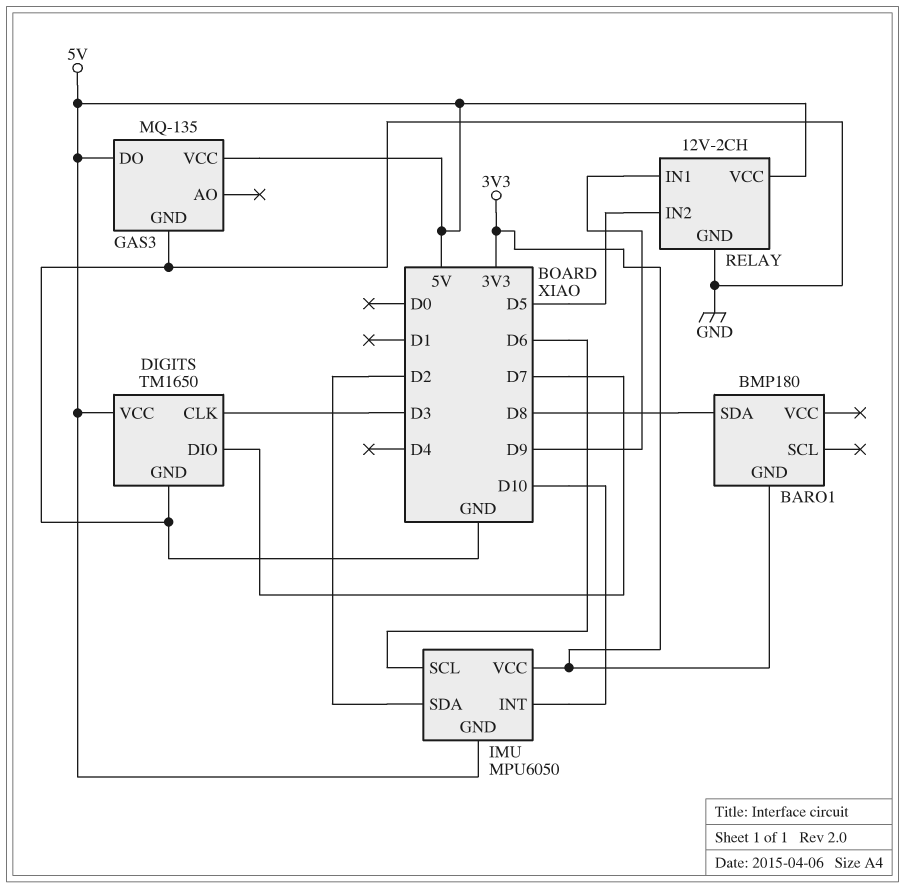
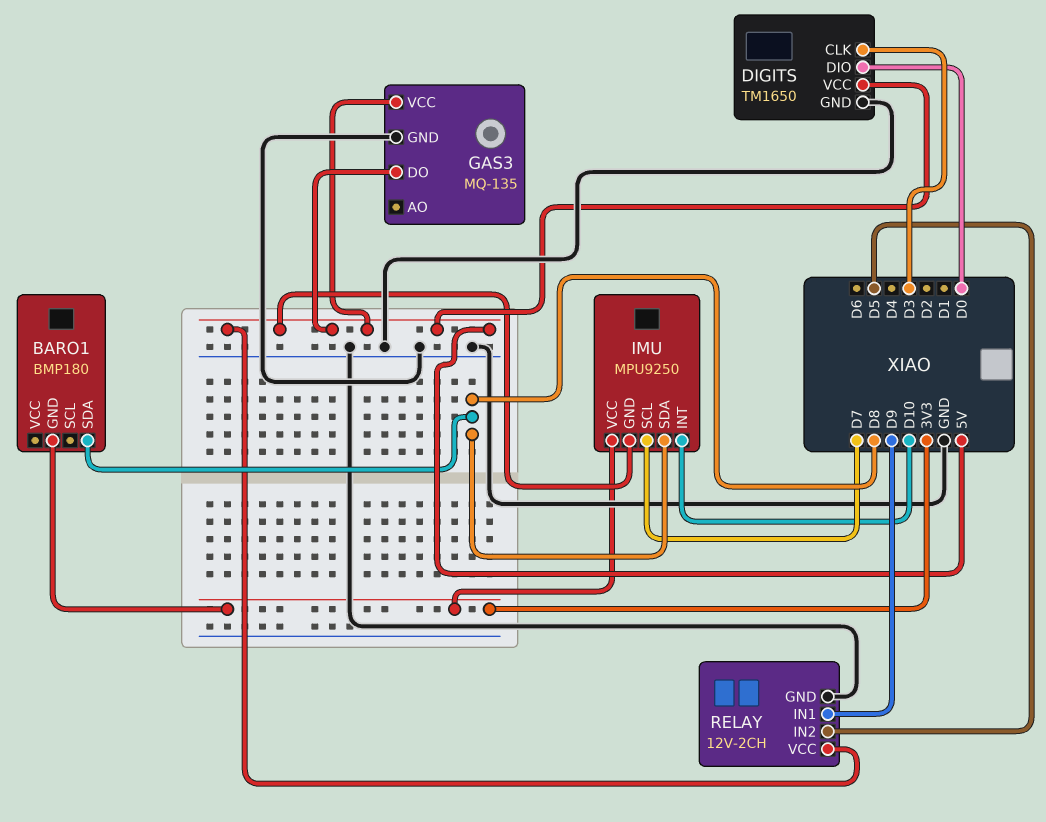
DIGITS pin DIO: D7 -> D0
IMU: MPU6050 -> MPU9250
IMU pin SCL: D6 -> D7
IMU pin SDA: D2 -> D8

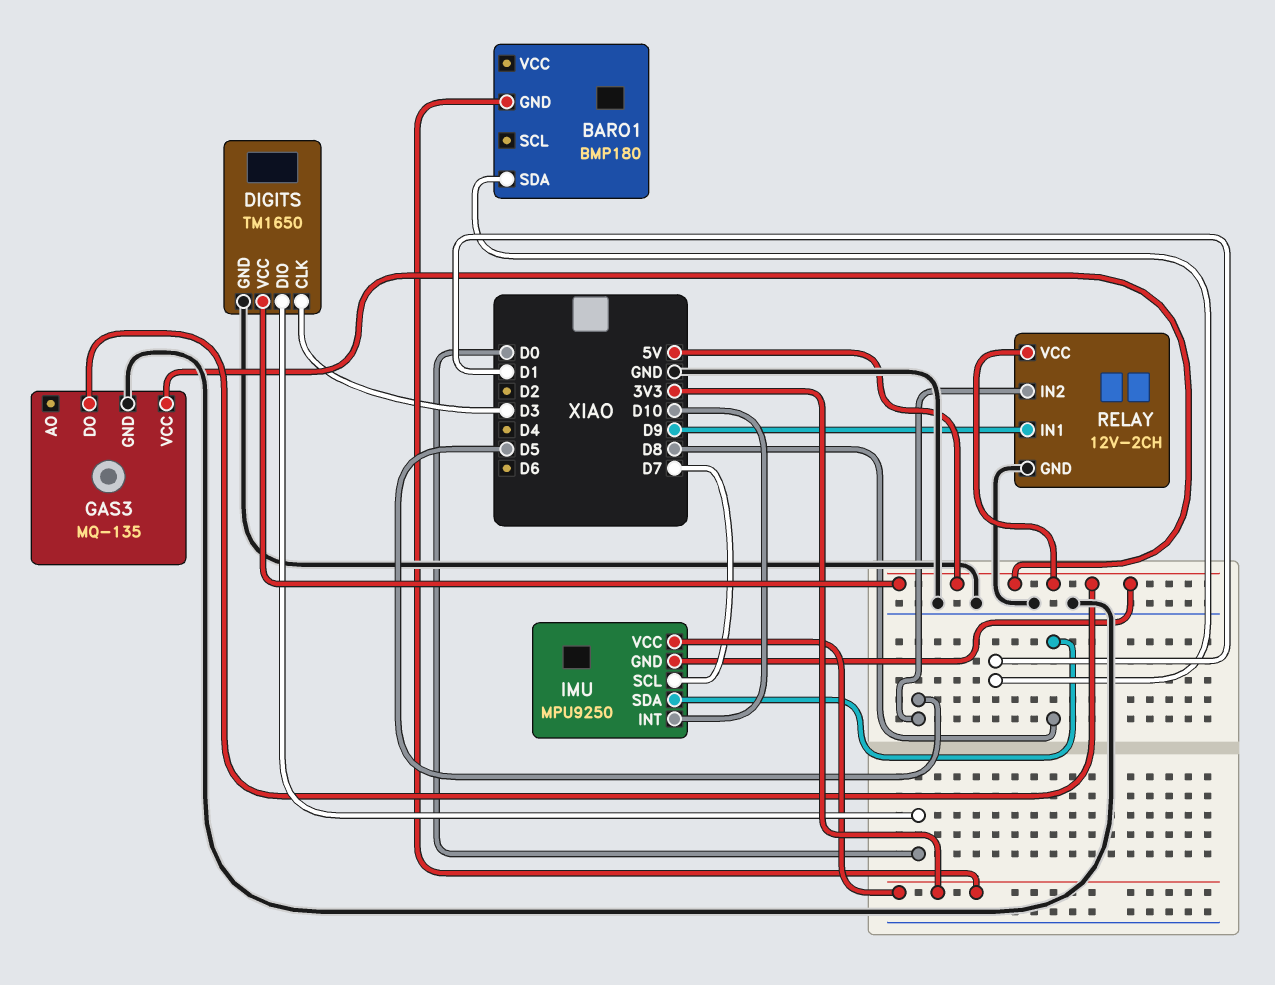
BARO1 pin SDA: D8 -> D1

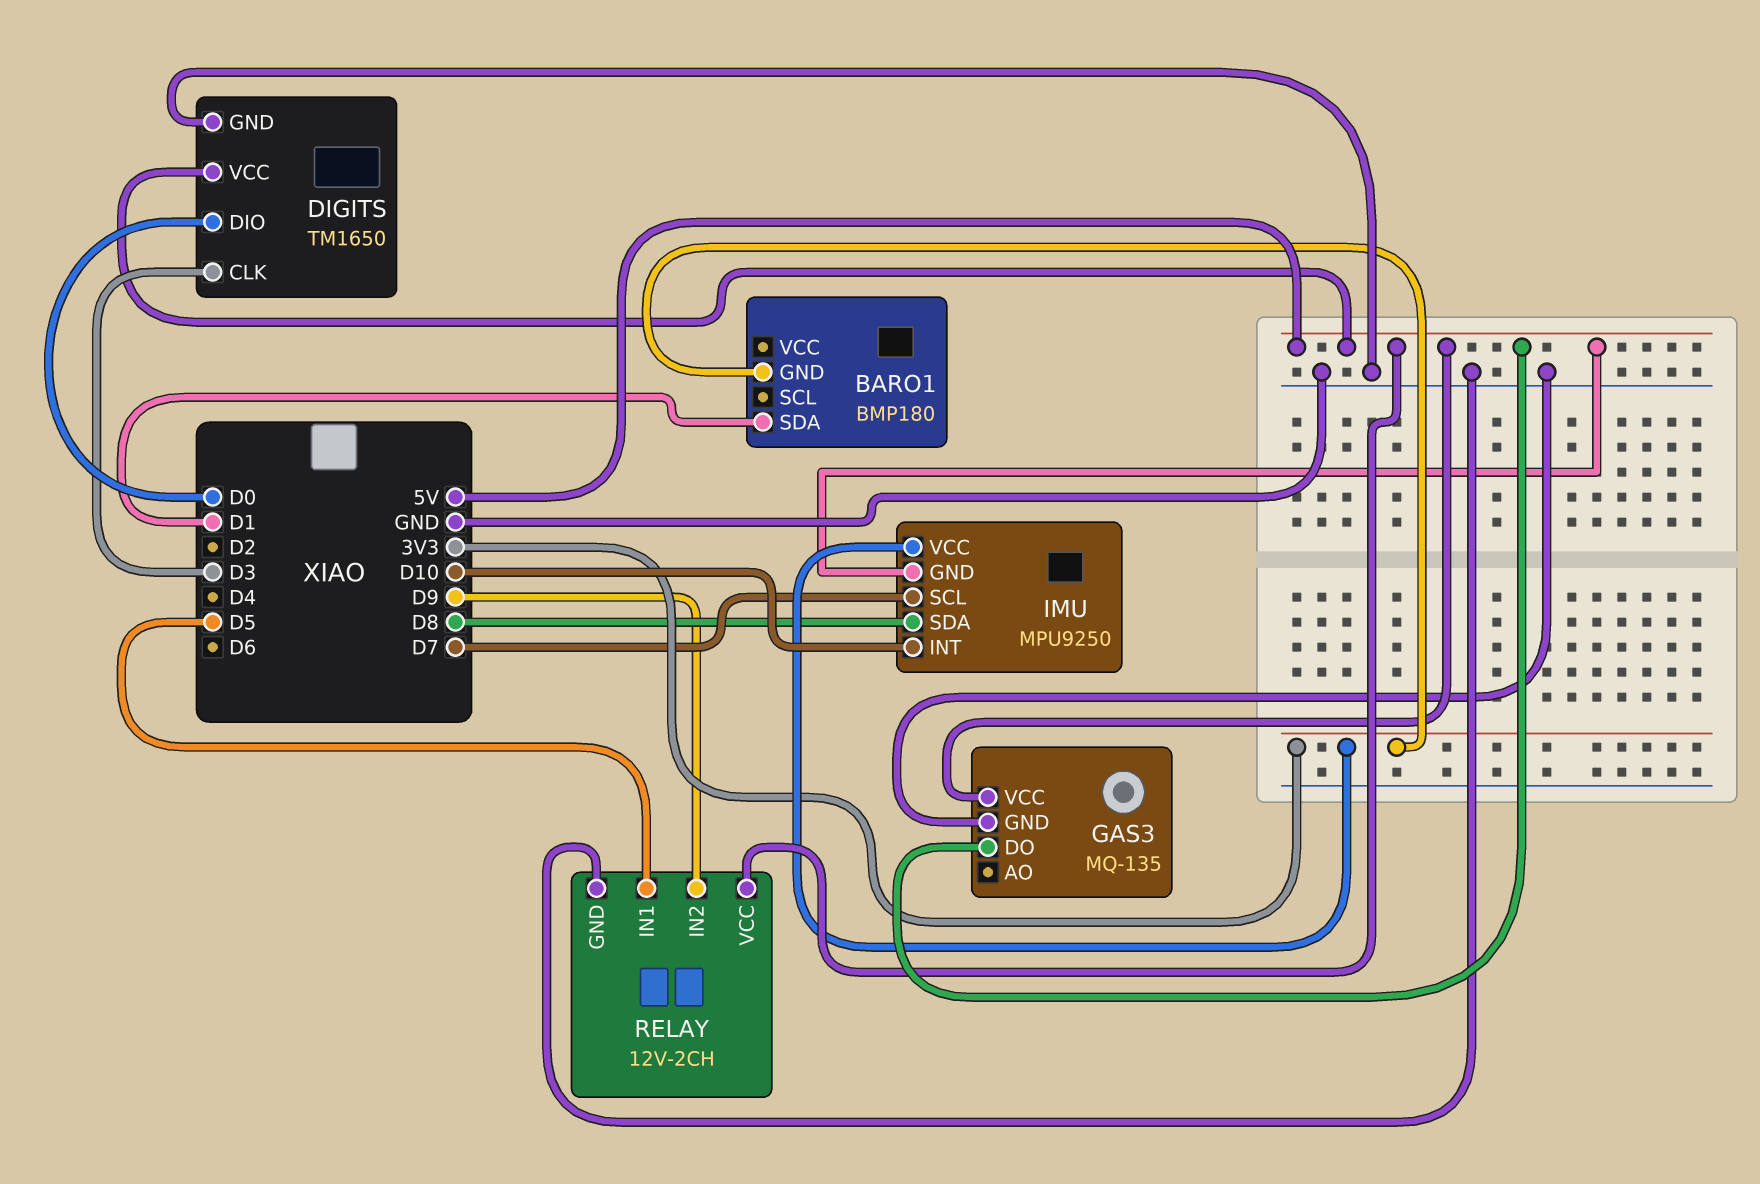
RELAY pin IN1: D9 -> D5
RELAY pin IN2: D5 -> D9

